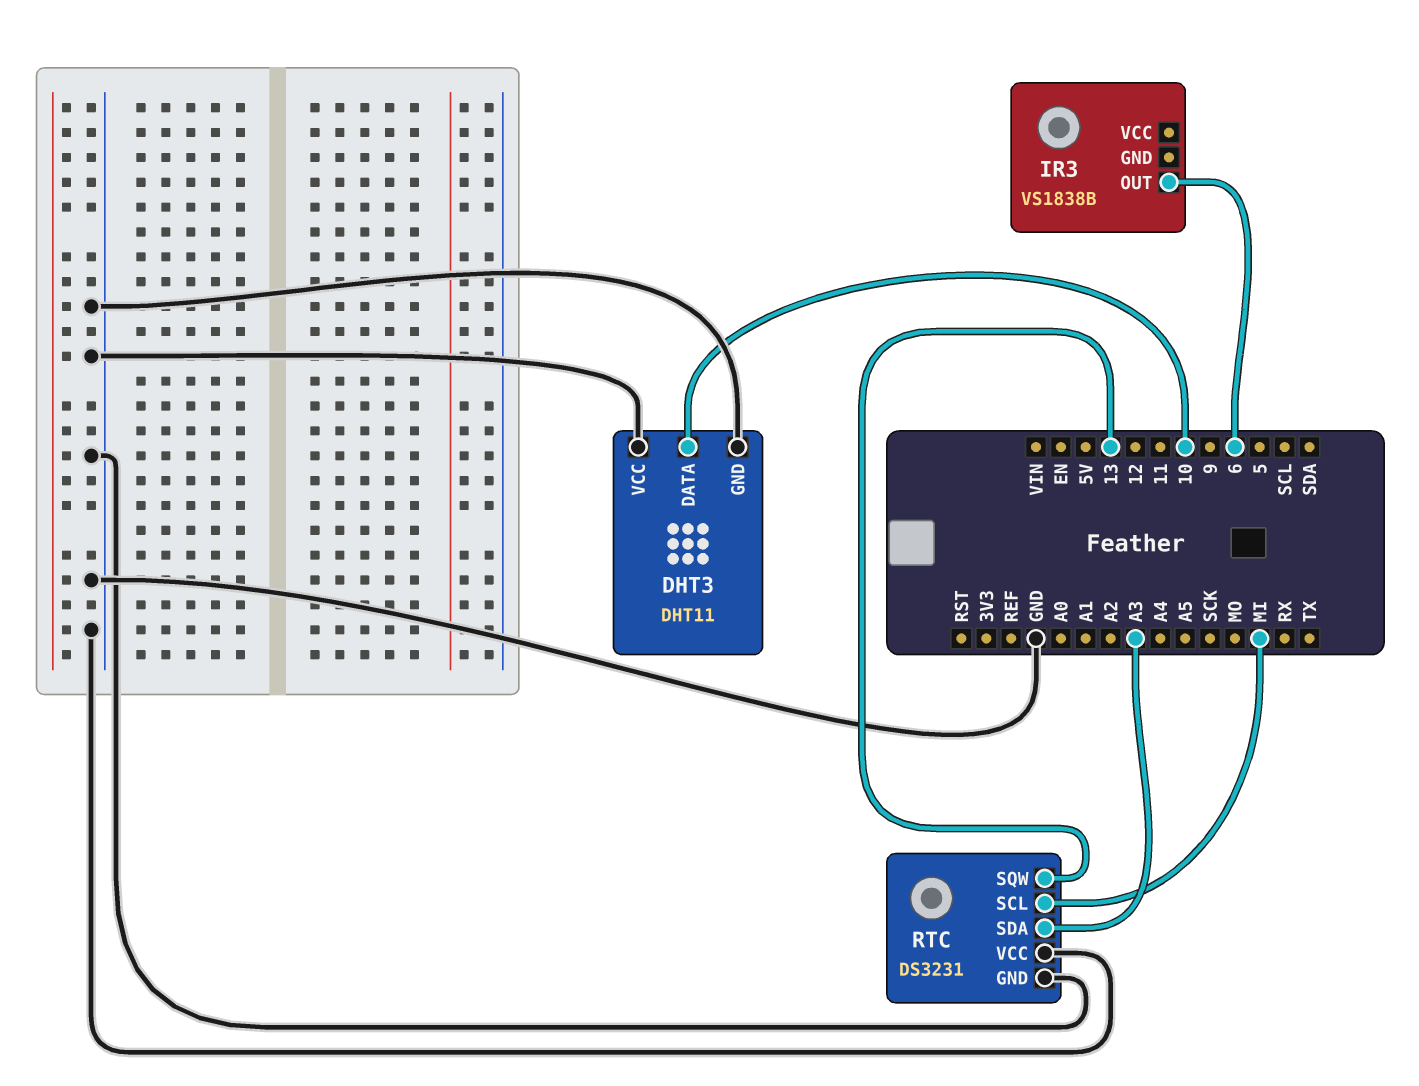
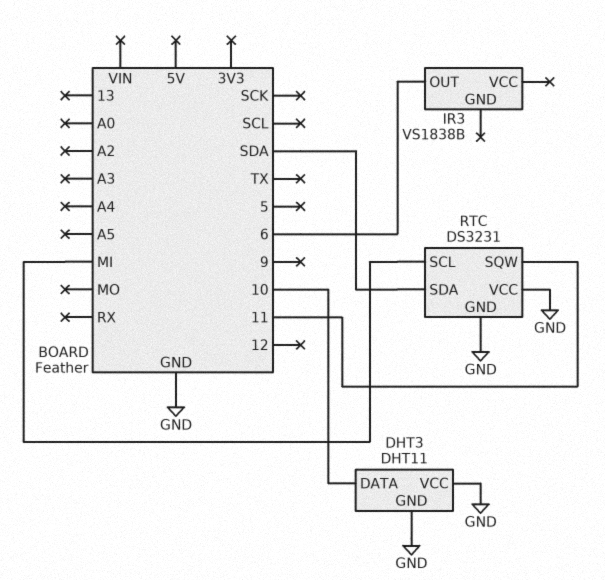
RTC pin SDA: A3 -> SDA
RTC pin SQW: 13 -> 11

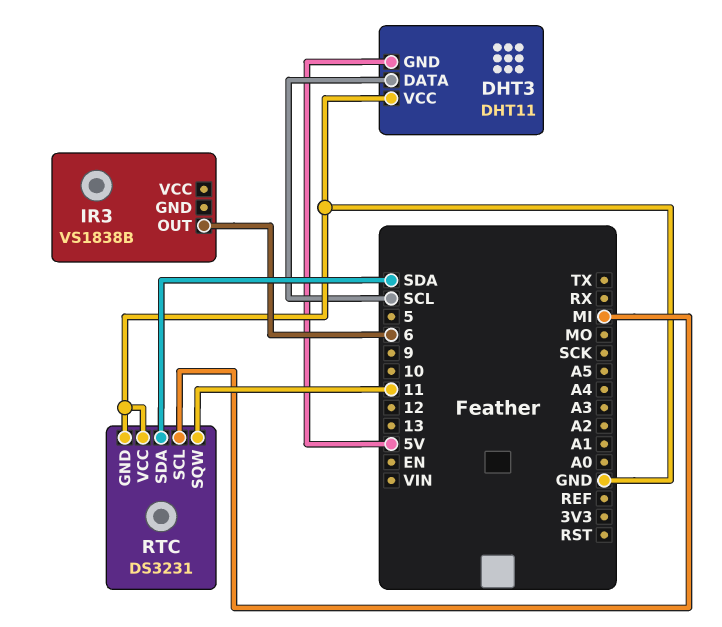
DHT3 pin DATA: 10 -> SCL
DHT3 pin GND: GND -> 5V

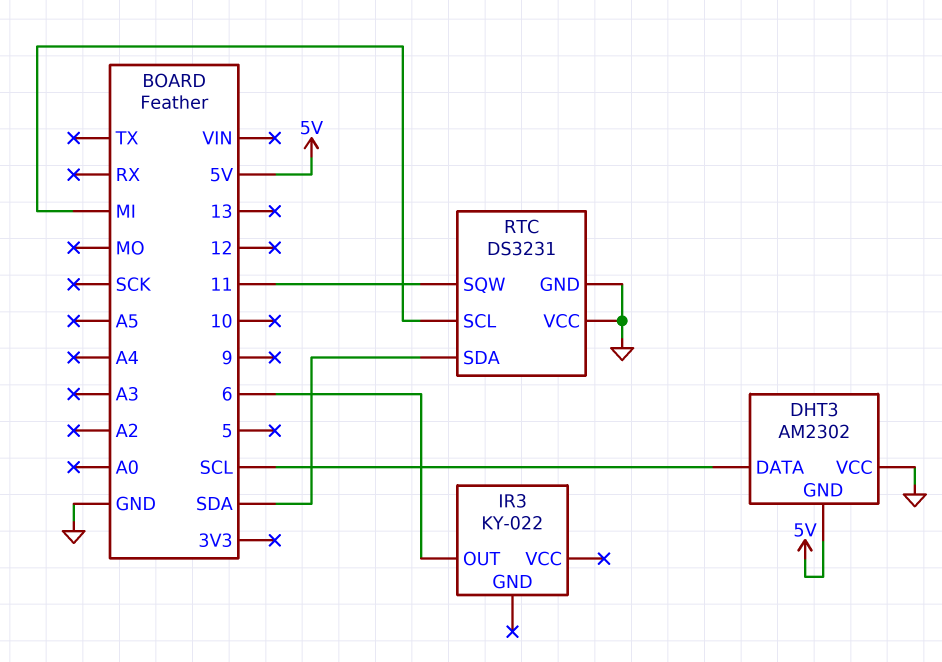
DHT3: DHT11 -> AM2302
IR3: VS1838B -> KY-022

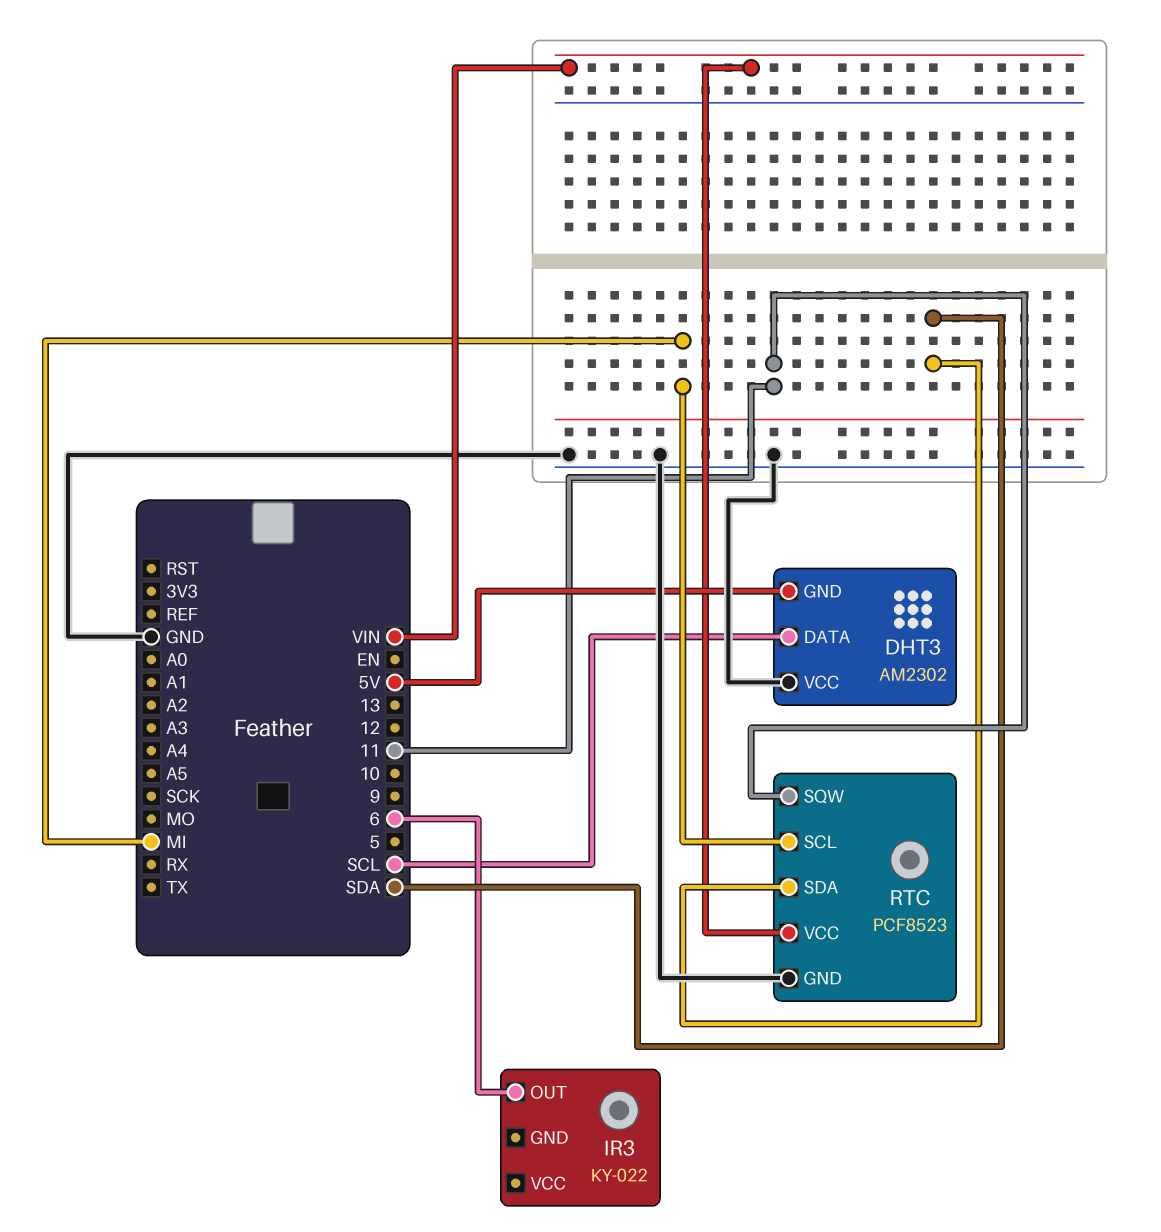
RTC: DS3231 -> PCF8523
RTC pin VCC: GND -> VIN

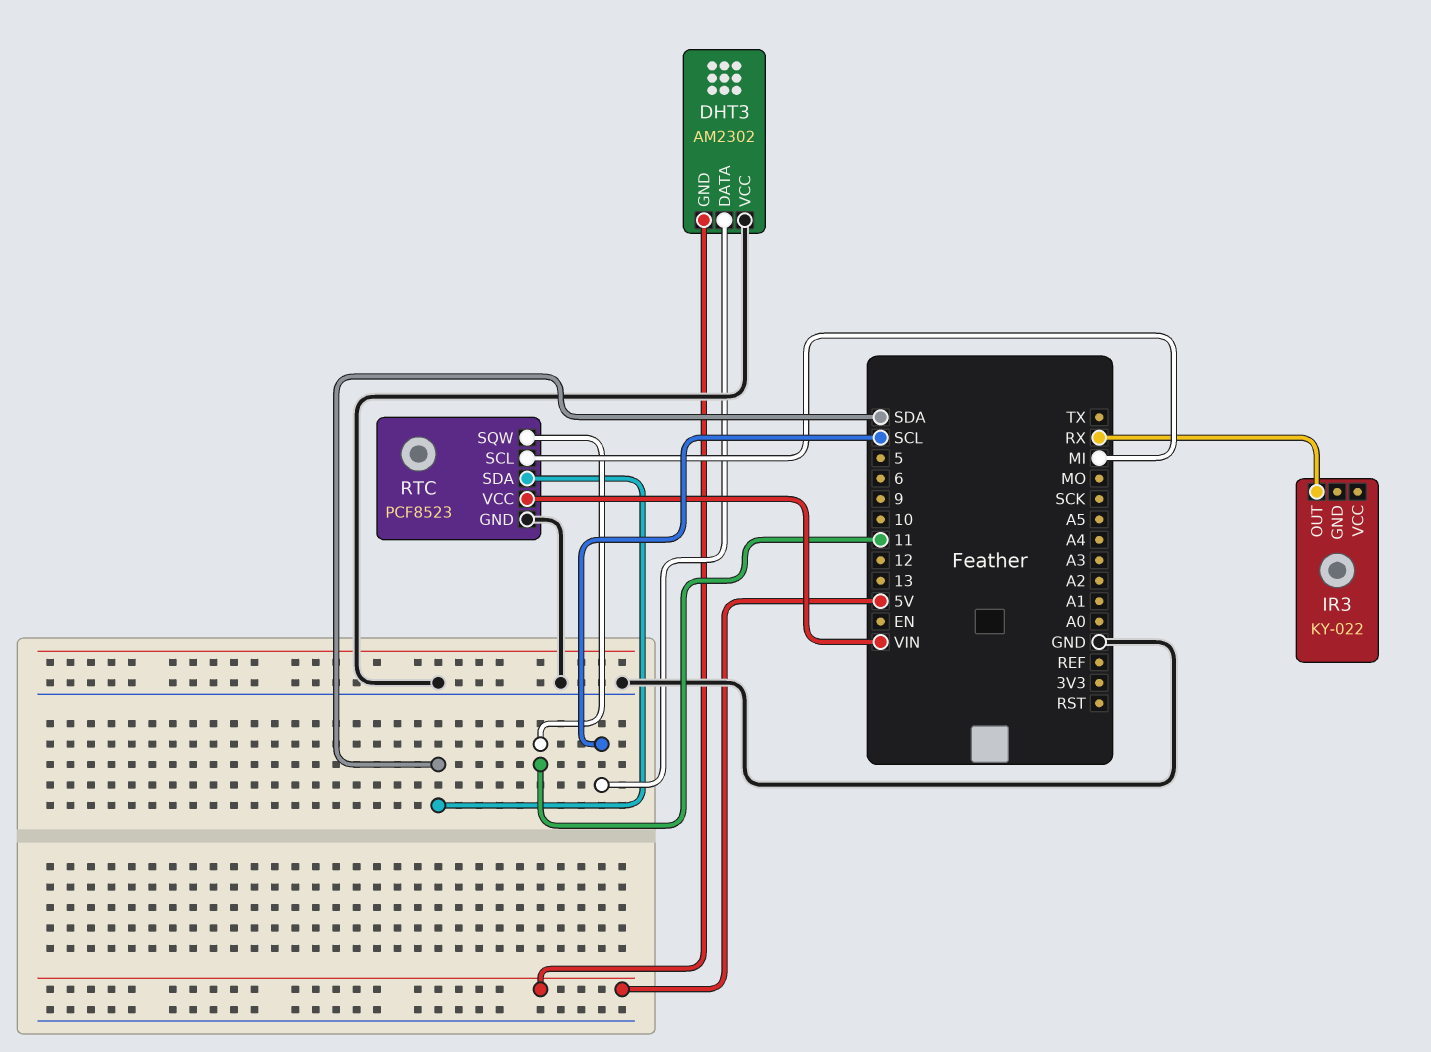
IR3 pin OUT: 6 -> RX

